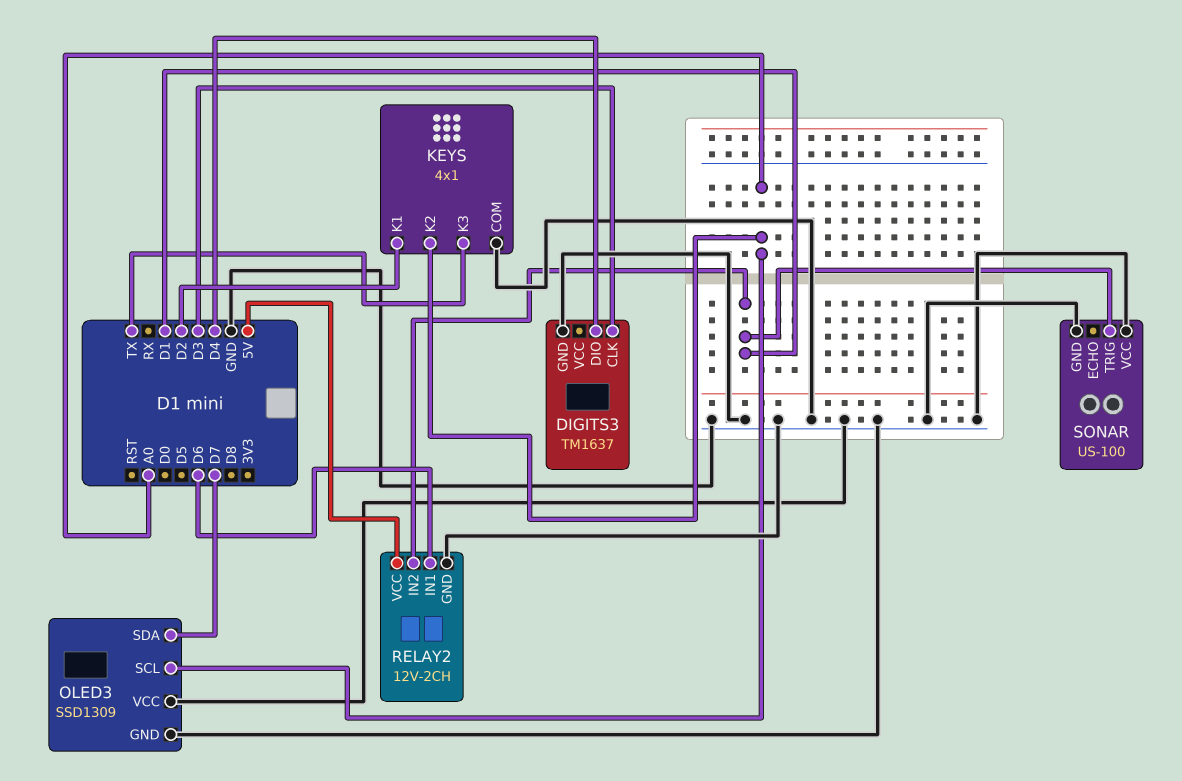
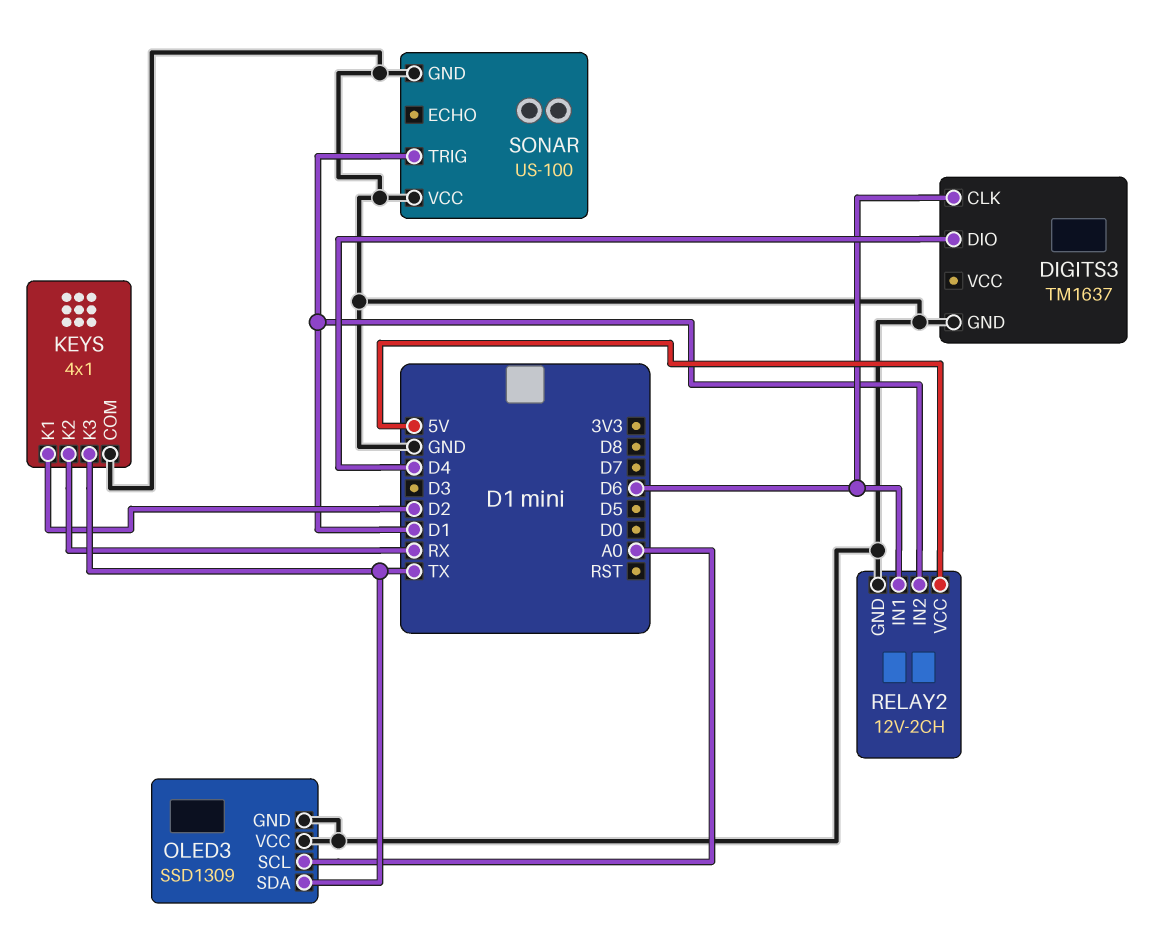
DIGITS3 pin CLK: D3 -> D6
KEYS pin K2: A0 -> RX
OLED3 pin SDA: D7 -> TX

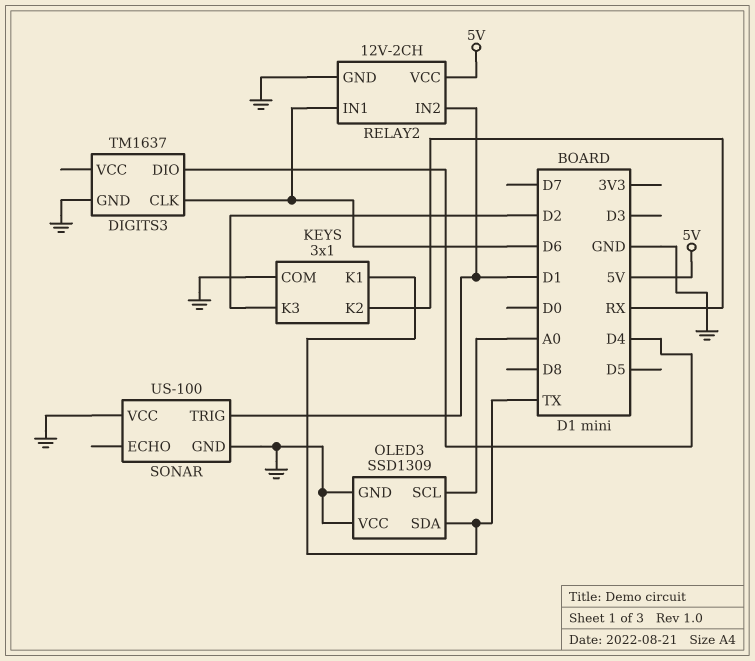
KEYS: 4x1 -> 3x1
KEYS pin K1: D2 -> TX
KEYS pin K3: TX -> D2

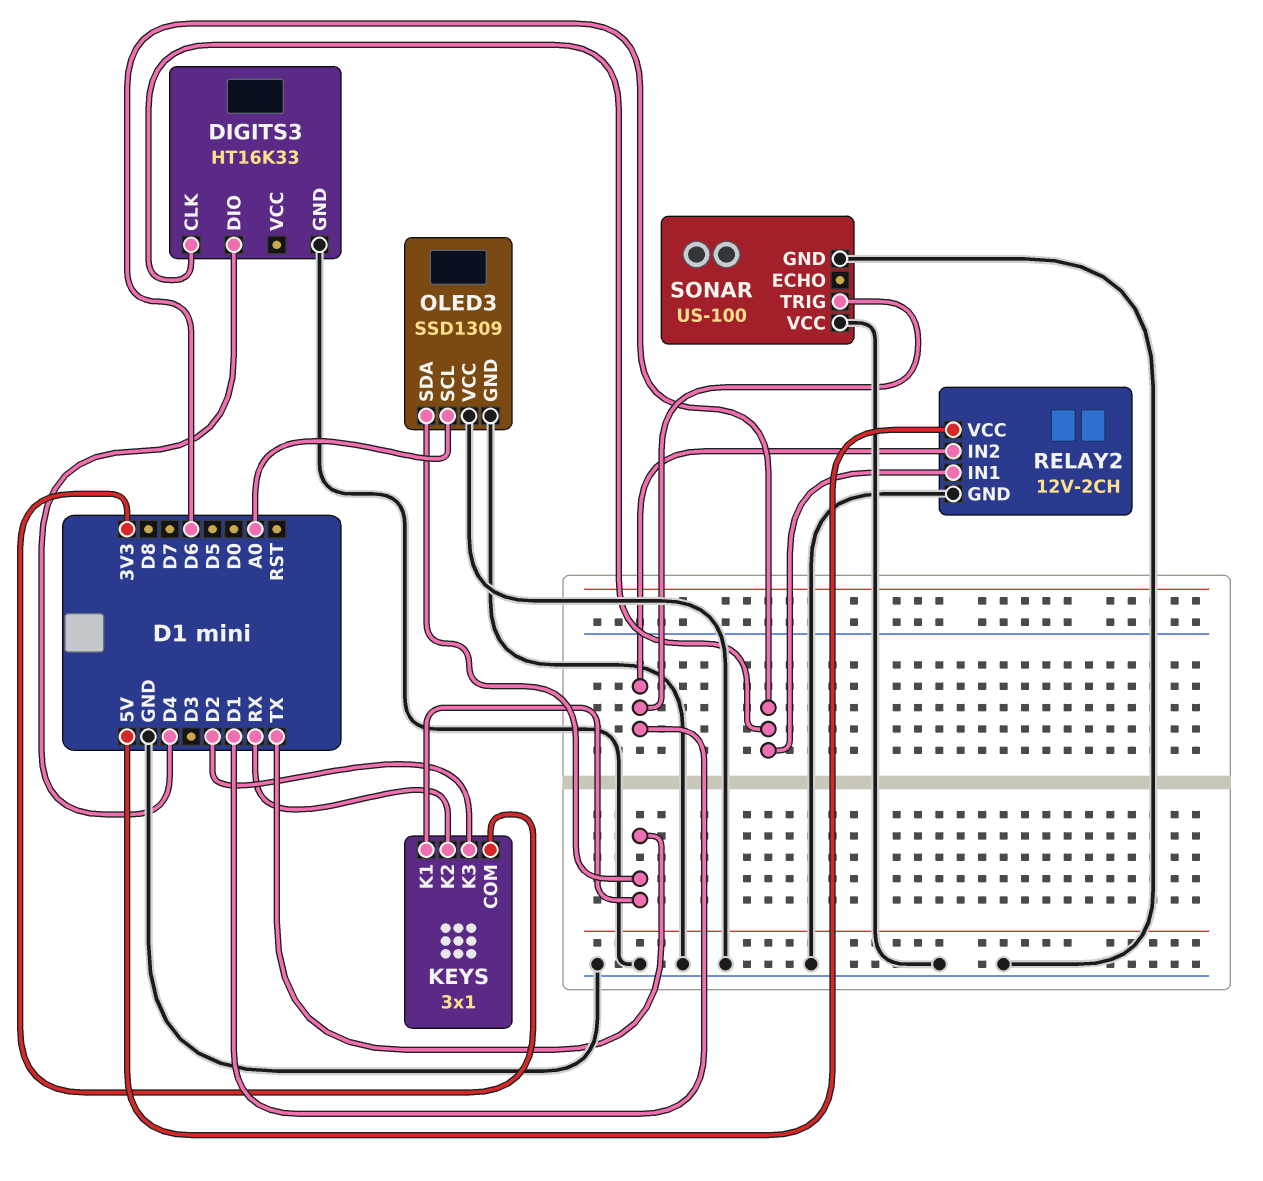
DIGITS3: TM1637 -> HT16K33
KEYS pin COM: GND -> 3V3

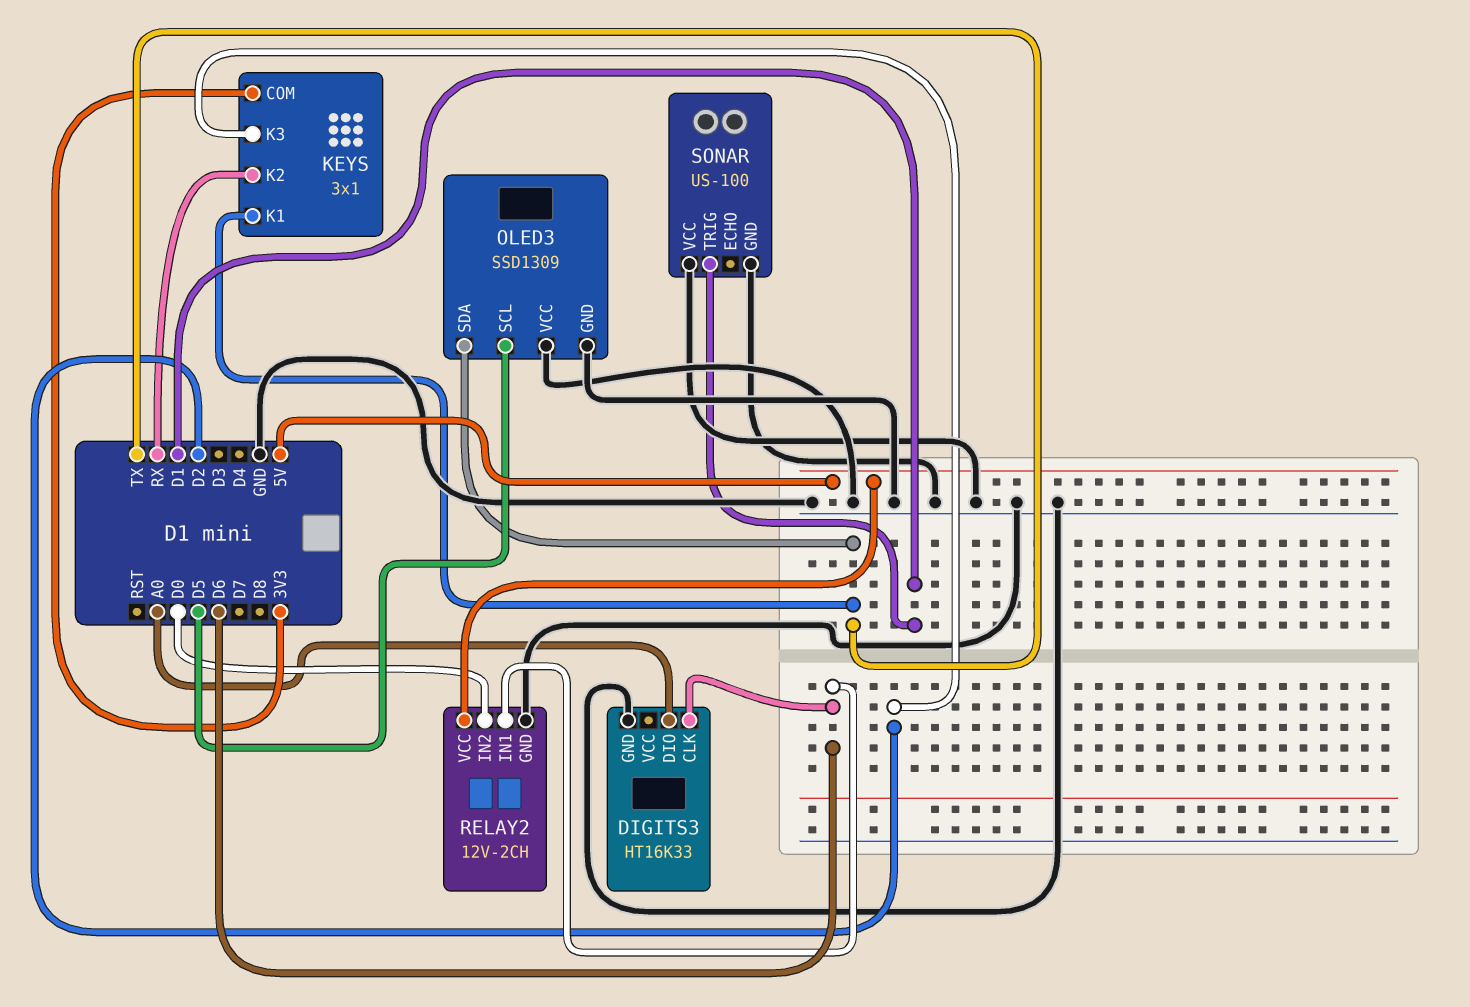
DIGITS3 pin DIO: D4 -> A0
OLED3 pin SCL: A0 -> D5
RELAY2 pin IN2: D1 -> D0

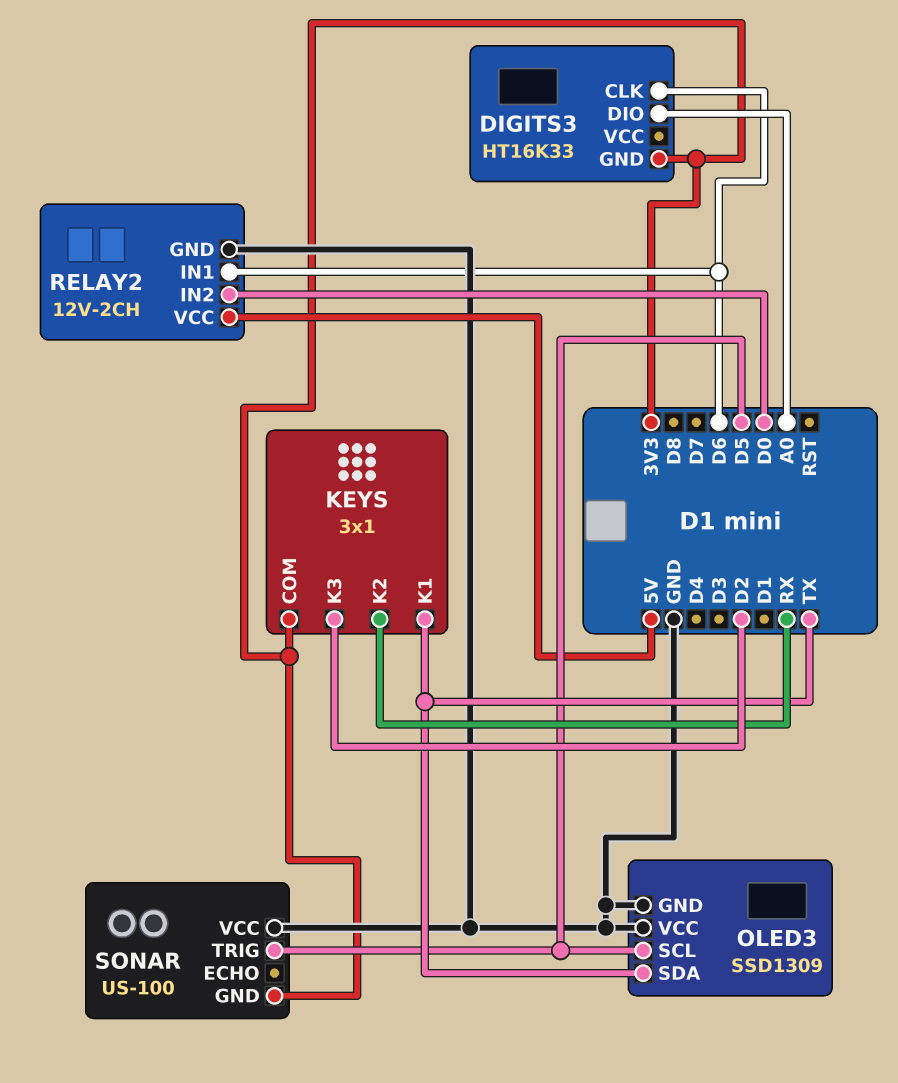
DIGITS3 pin GND: GND -> 3V3
SONAR pin GND: GND -> 3V3
SONAR pin TRIG: D1 -> D5

